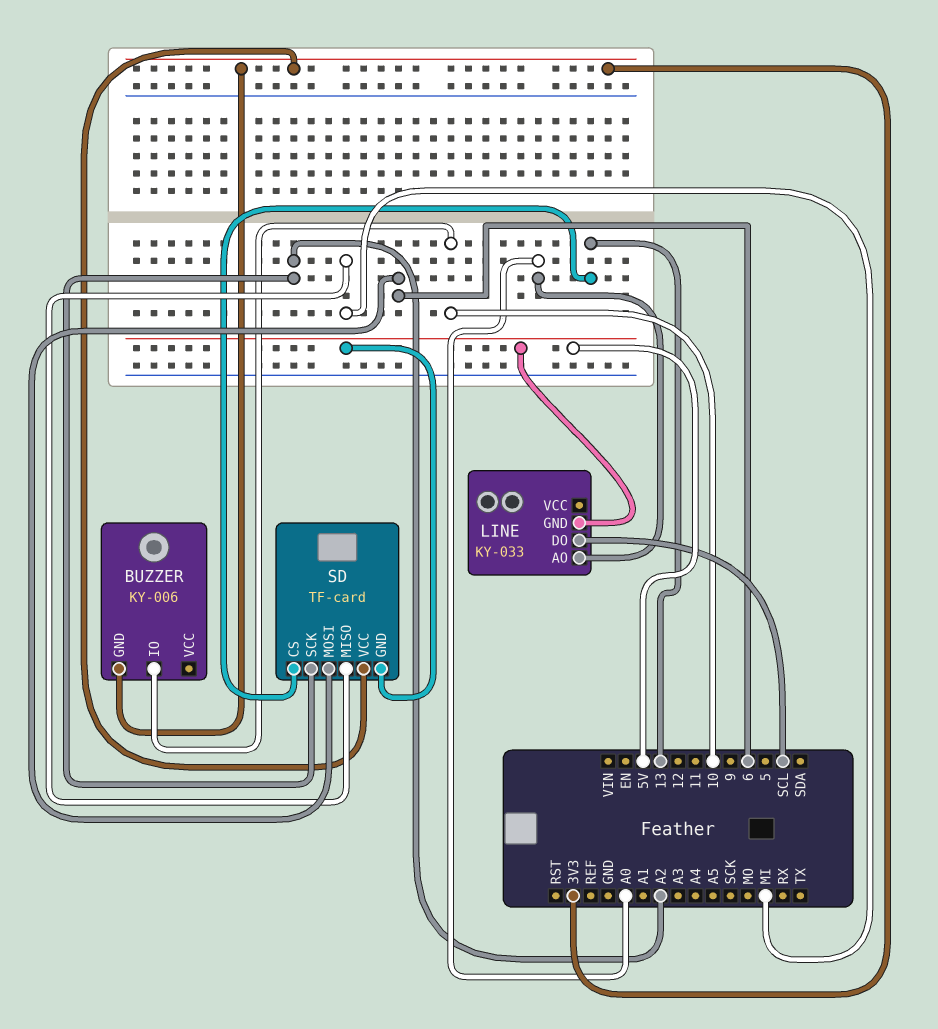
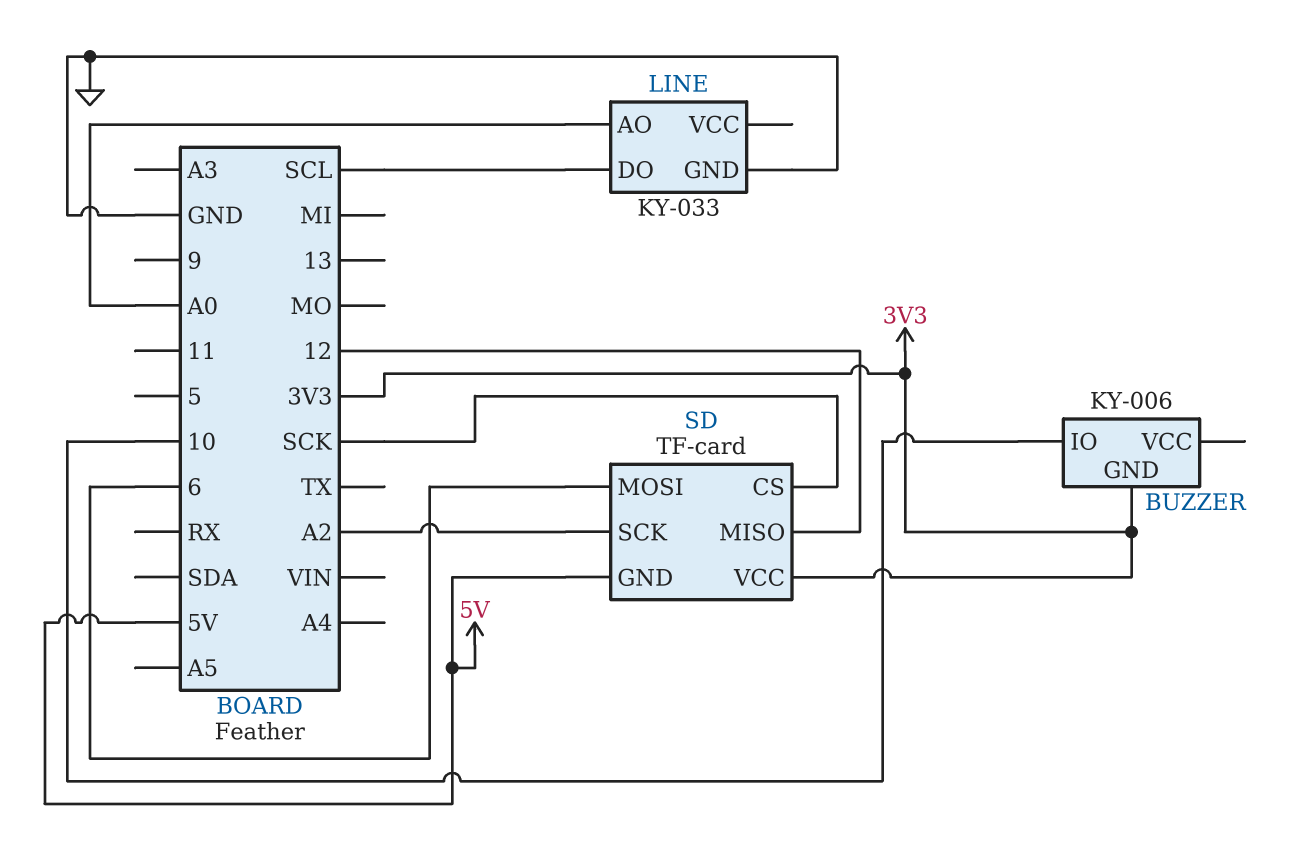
LINE pin GND: 5V -> GND
SD pin CS: 13 -> SCK
SD pin MISO: MI -> 12

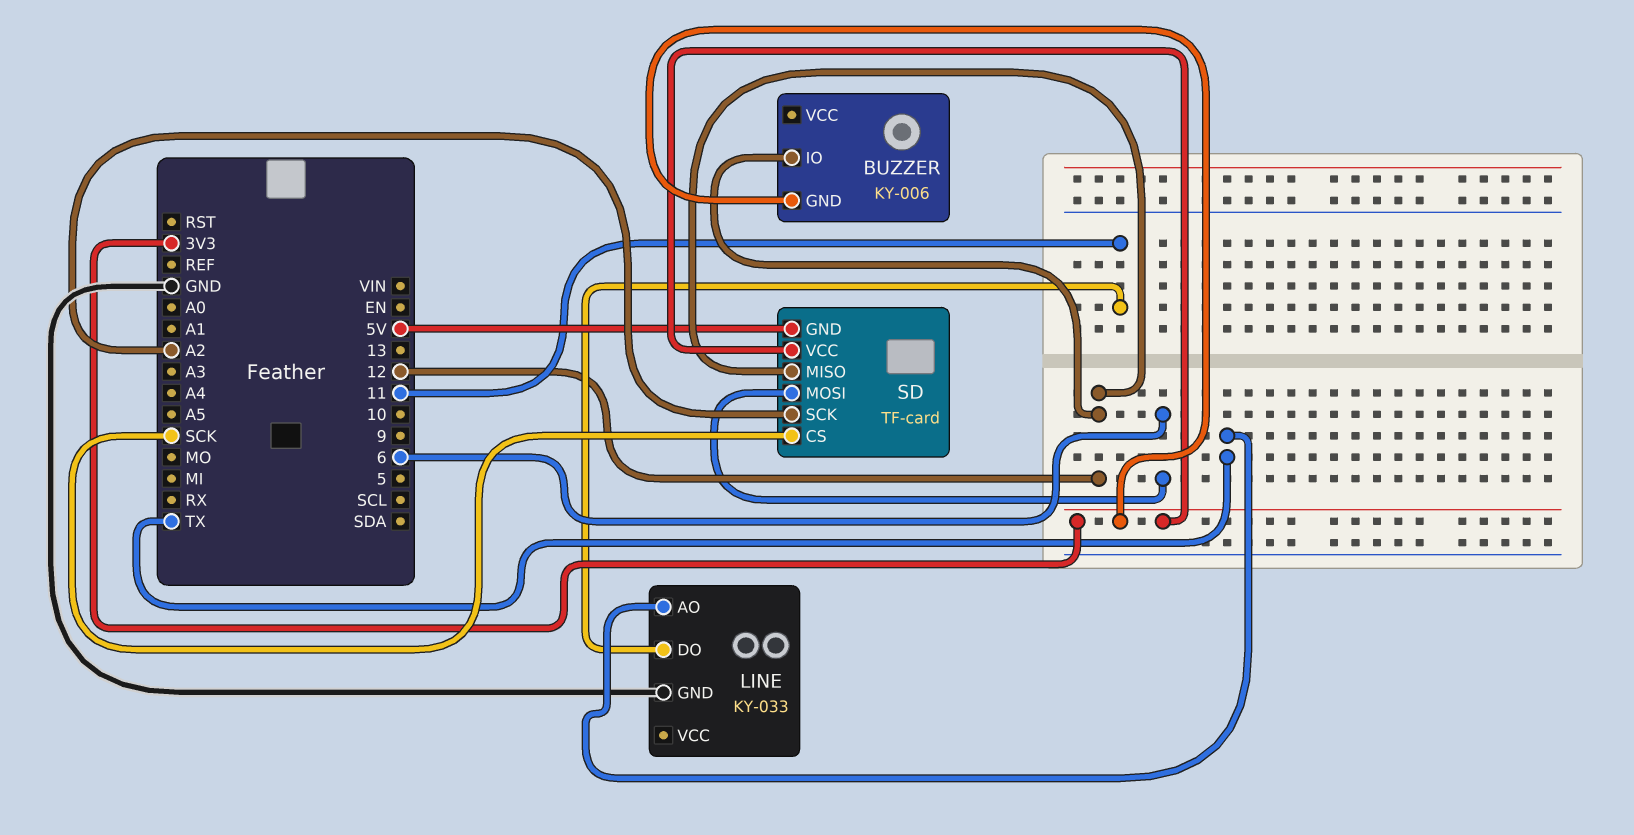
BUZZER pin IO: 10 -> 12
LINE pin AO: A0 -> TX
LINE pin DO: SCL -> 11

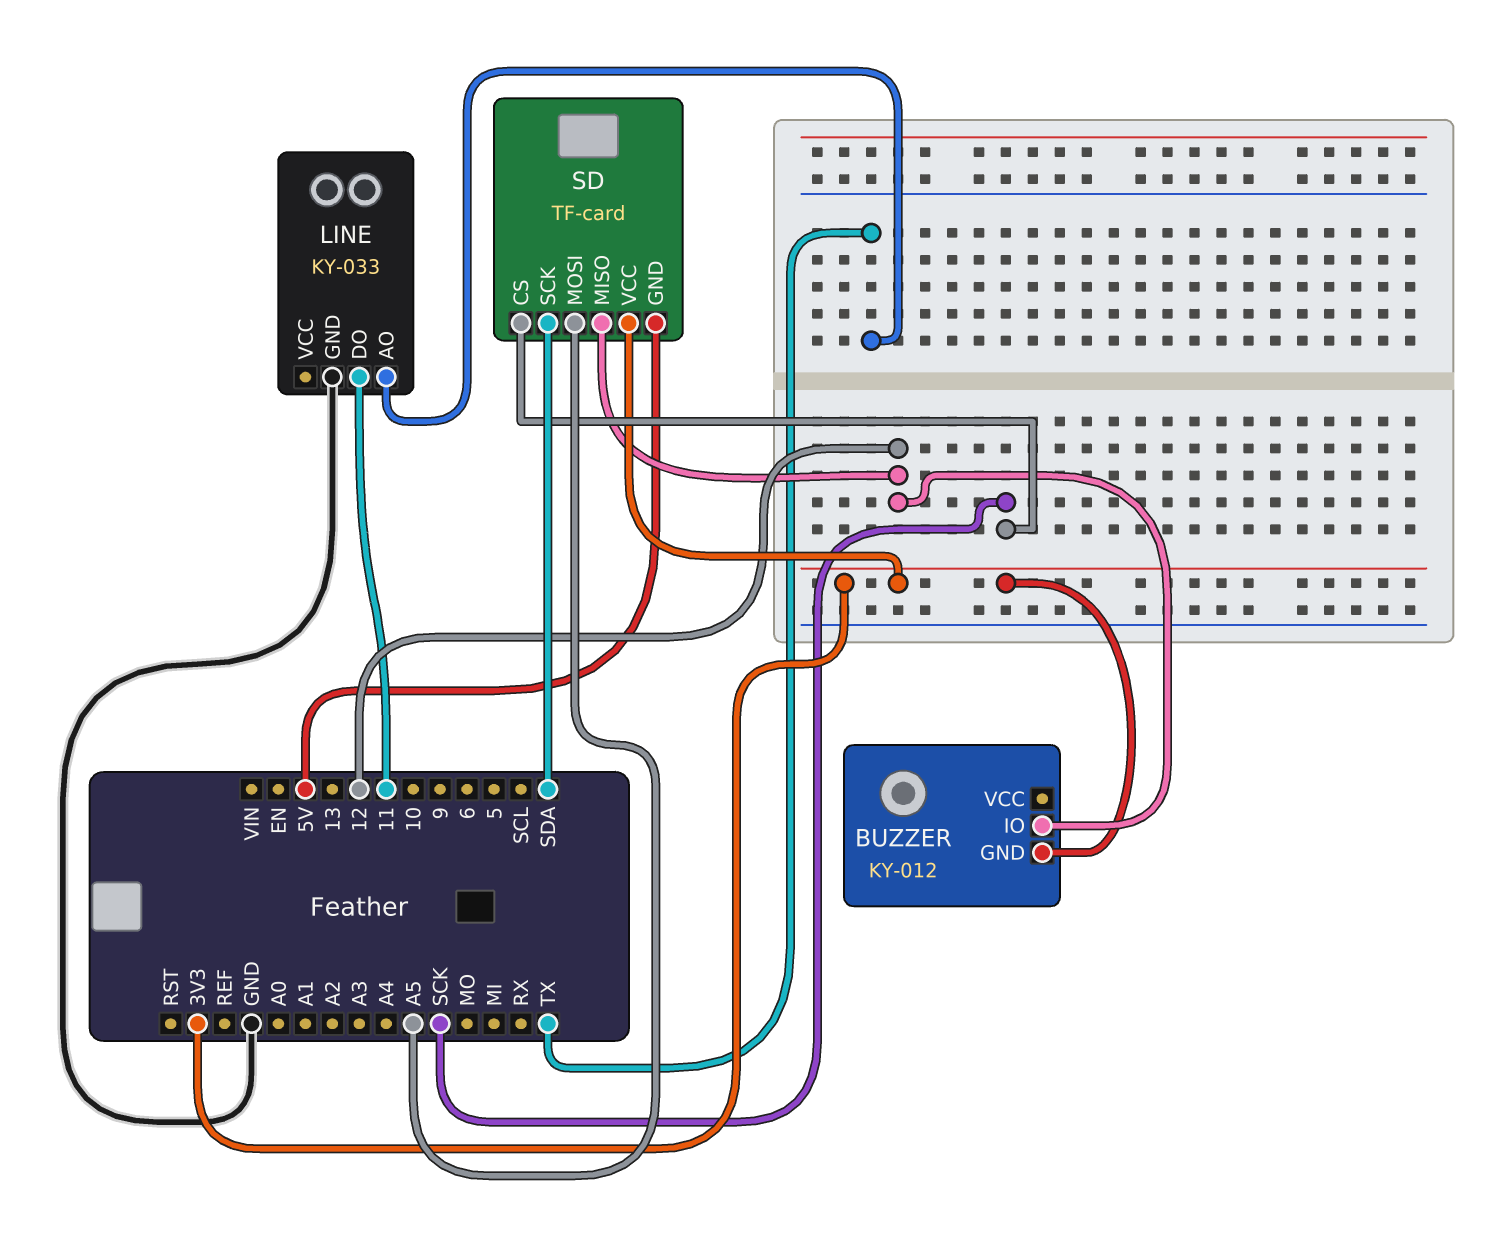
BUZZER: KY-006 -> KY-012
SD pin MOSI: 6 -> A5
SD pin SCK: A2 -> SDA

